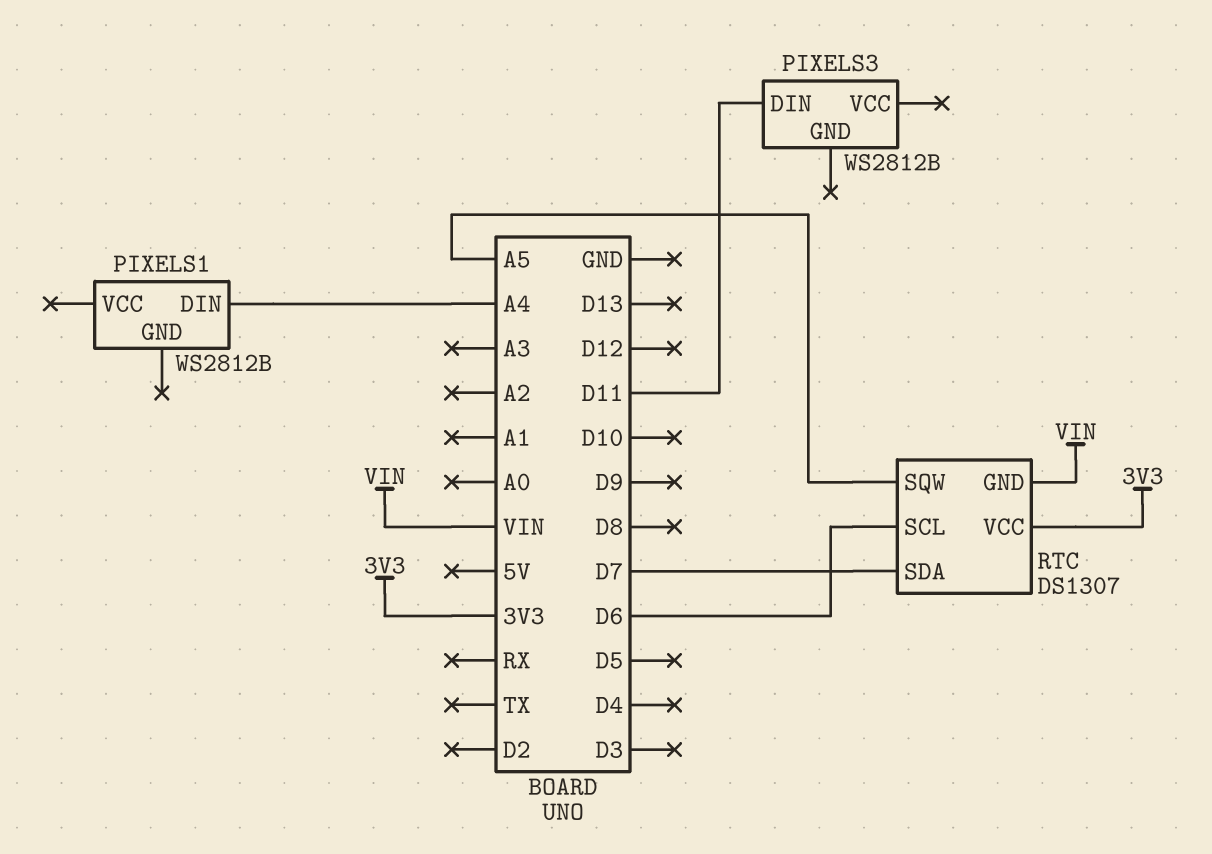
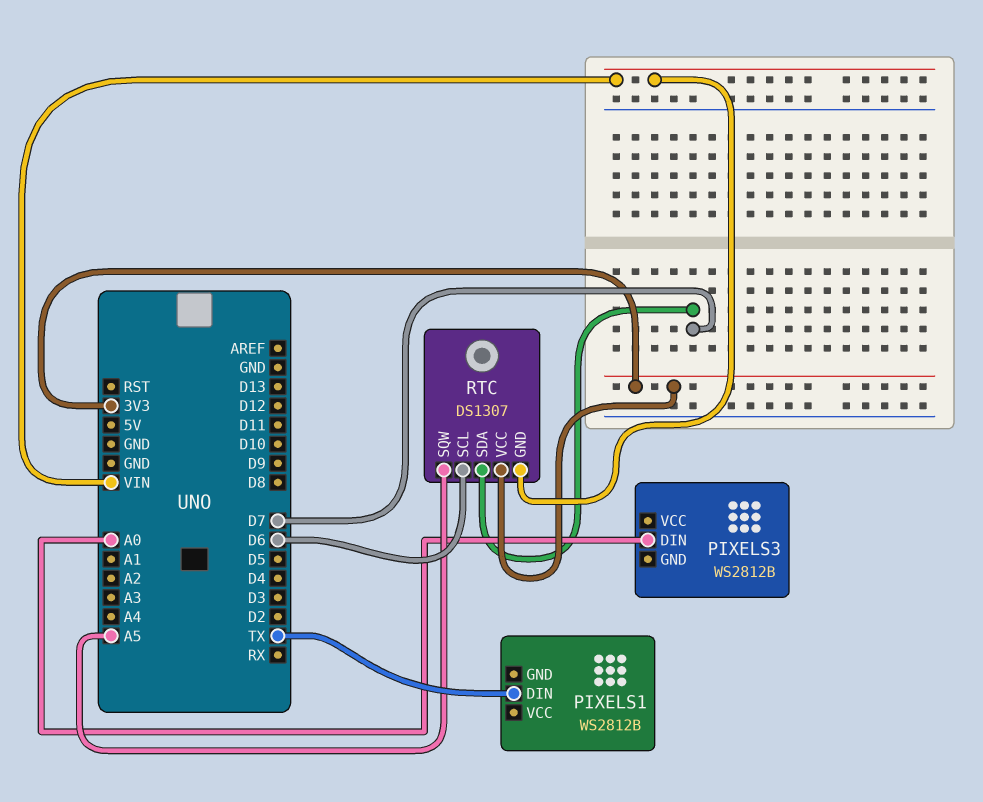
PIXELS1 pin DIN: A4 -> TX
PIXELS3 pin DIN: D11 -> A0

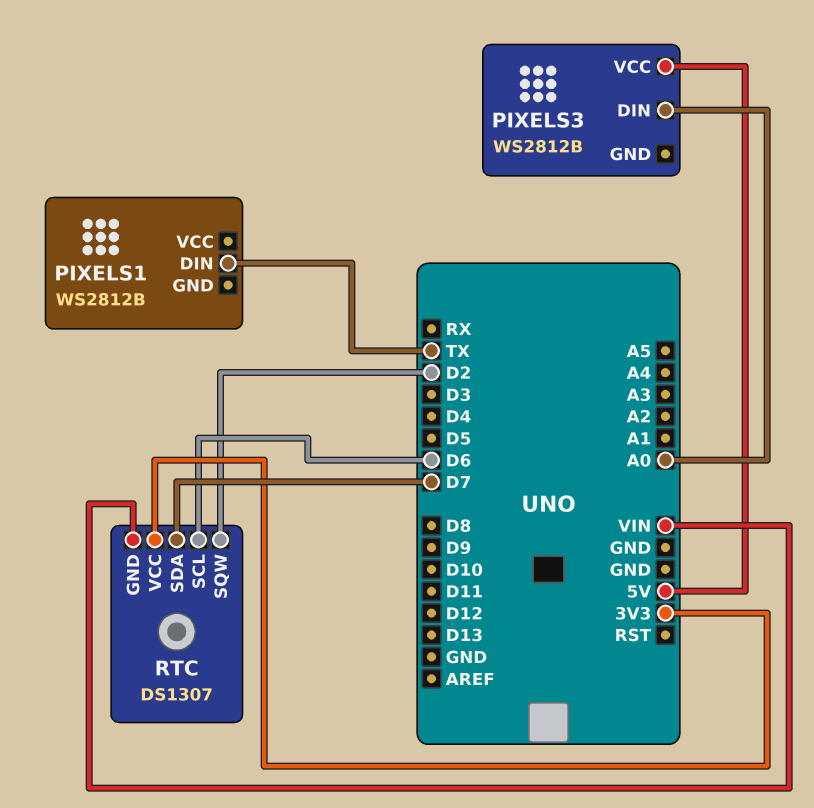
PIXELS3 pin VCC: none -> 5V
RTC pin SQW: A5 -> D2

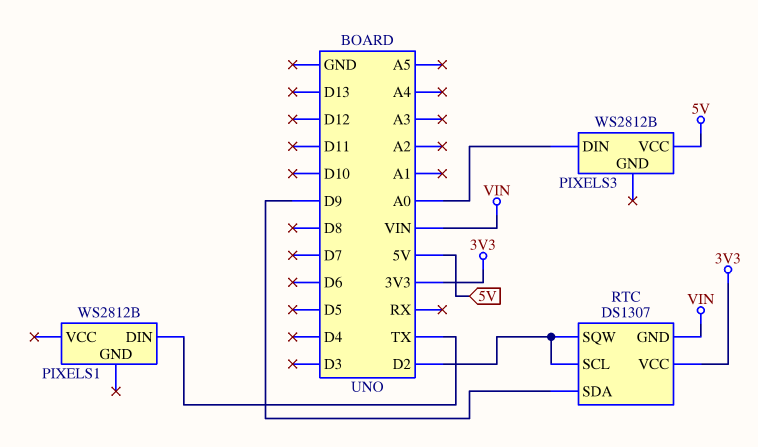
RTC pin SCL: D6 -> D2
RTC pin SDA: D7 -> D9

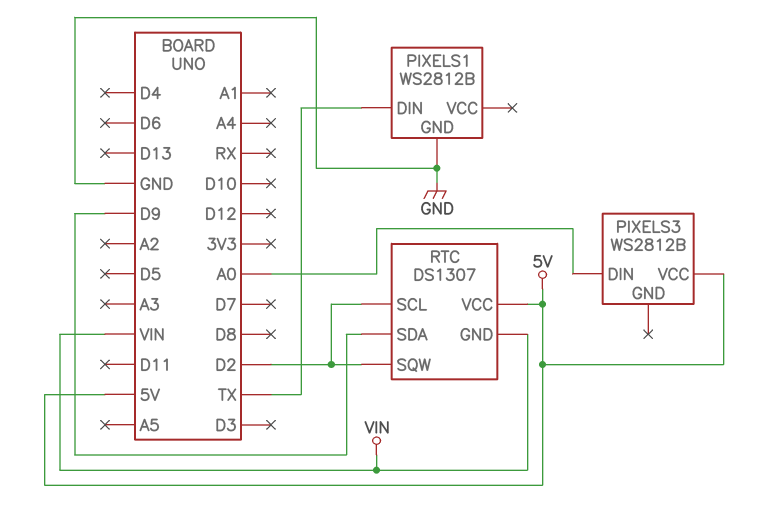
PIXELS1 pin GND: none -> GND
RTC pin VCC: 3V3 -> 5V

